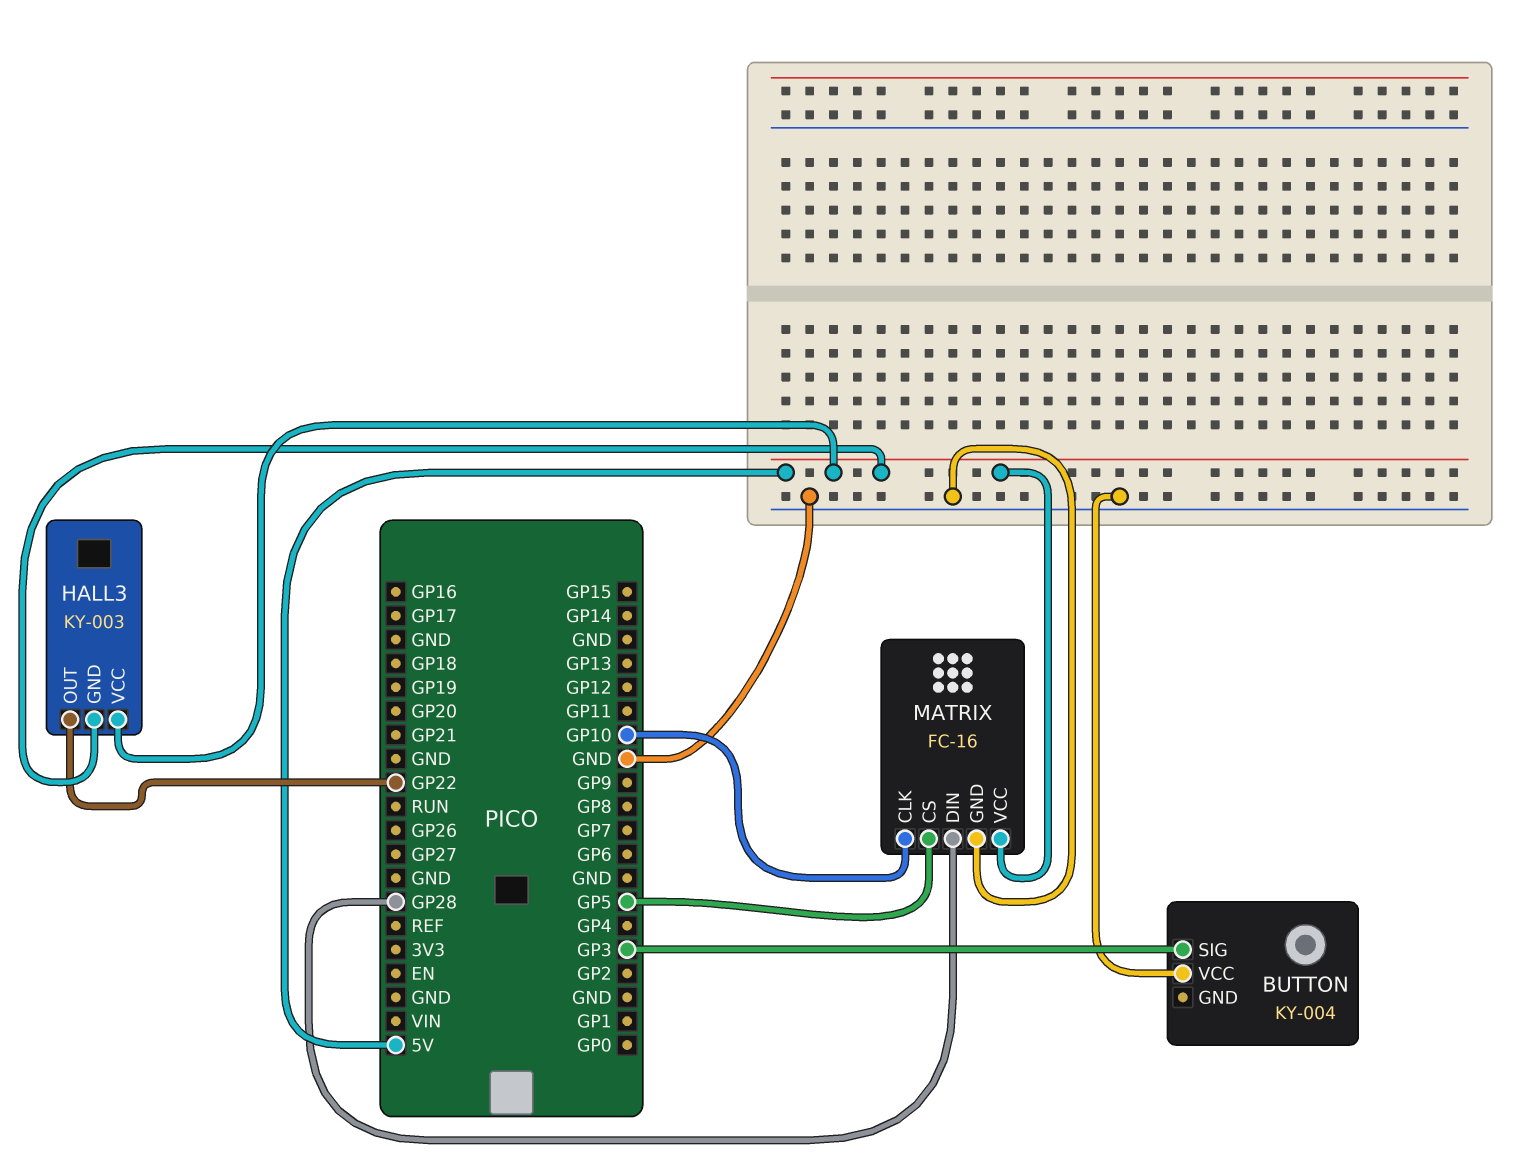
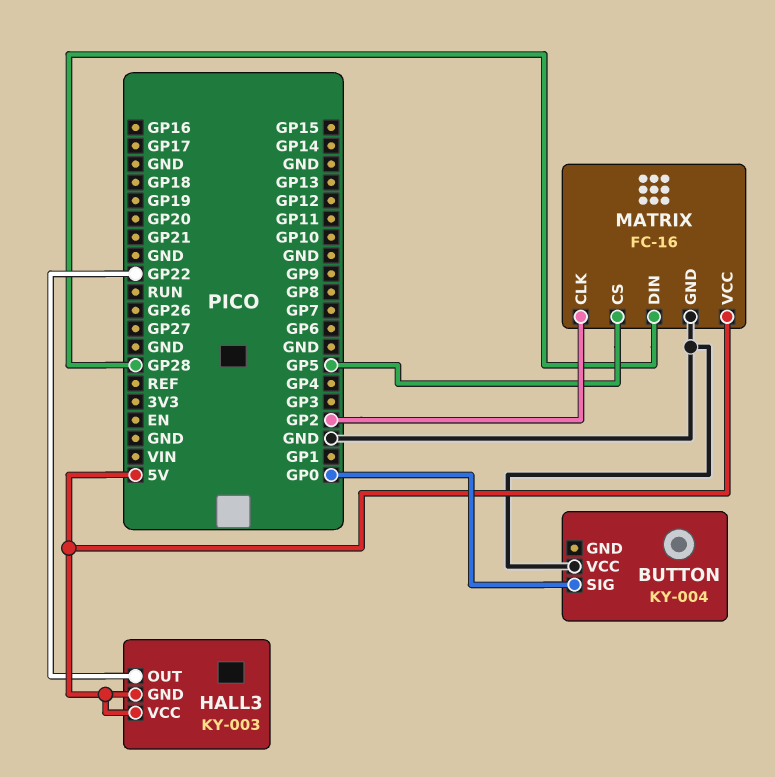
BUTTON pin SIG: GP3 -> GP0
MATRIX pin CLK: GP10 -> GP2

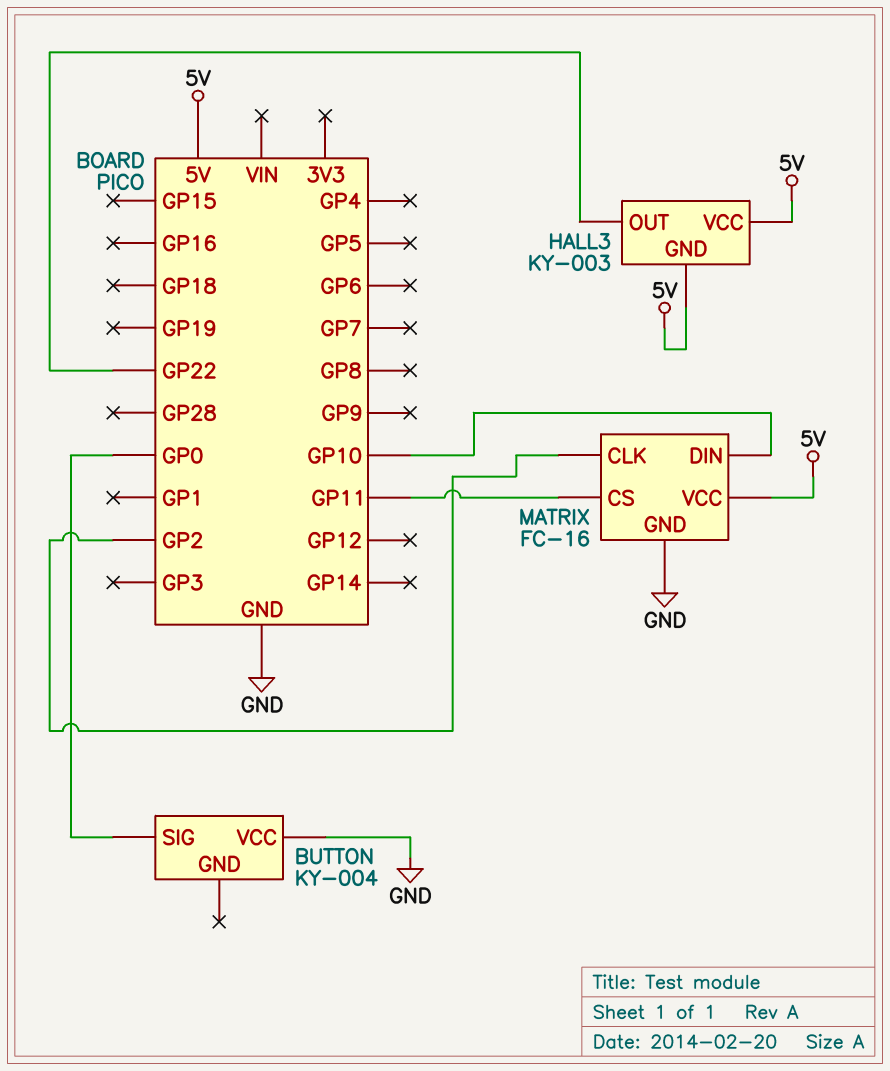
MATRIX pin CS: GP5 -> GP11
MATRIX pin DIN: GP28 -> GP10

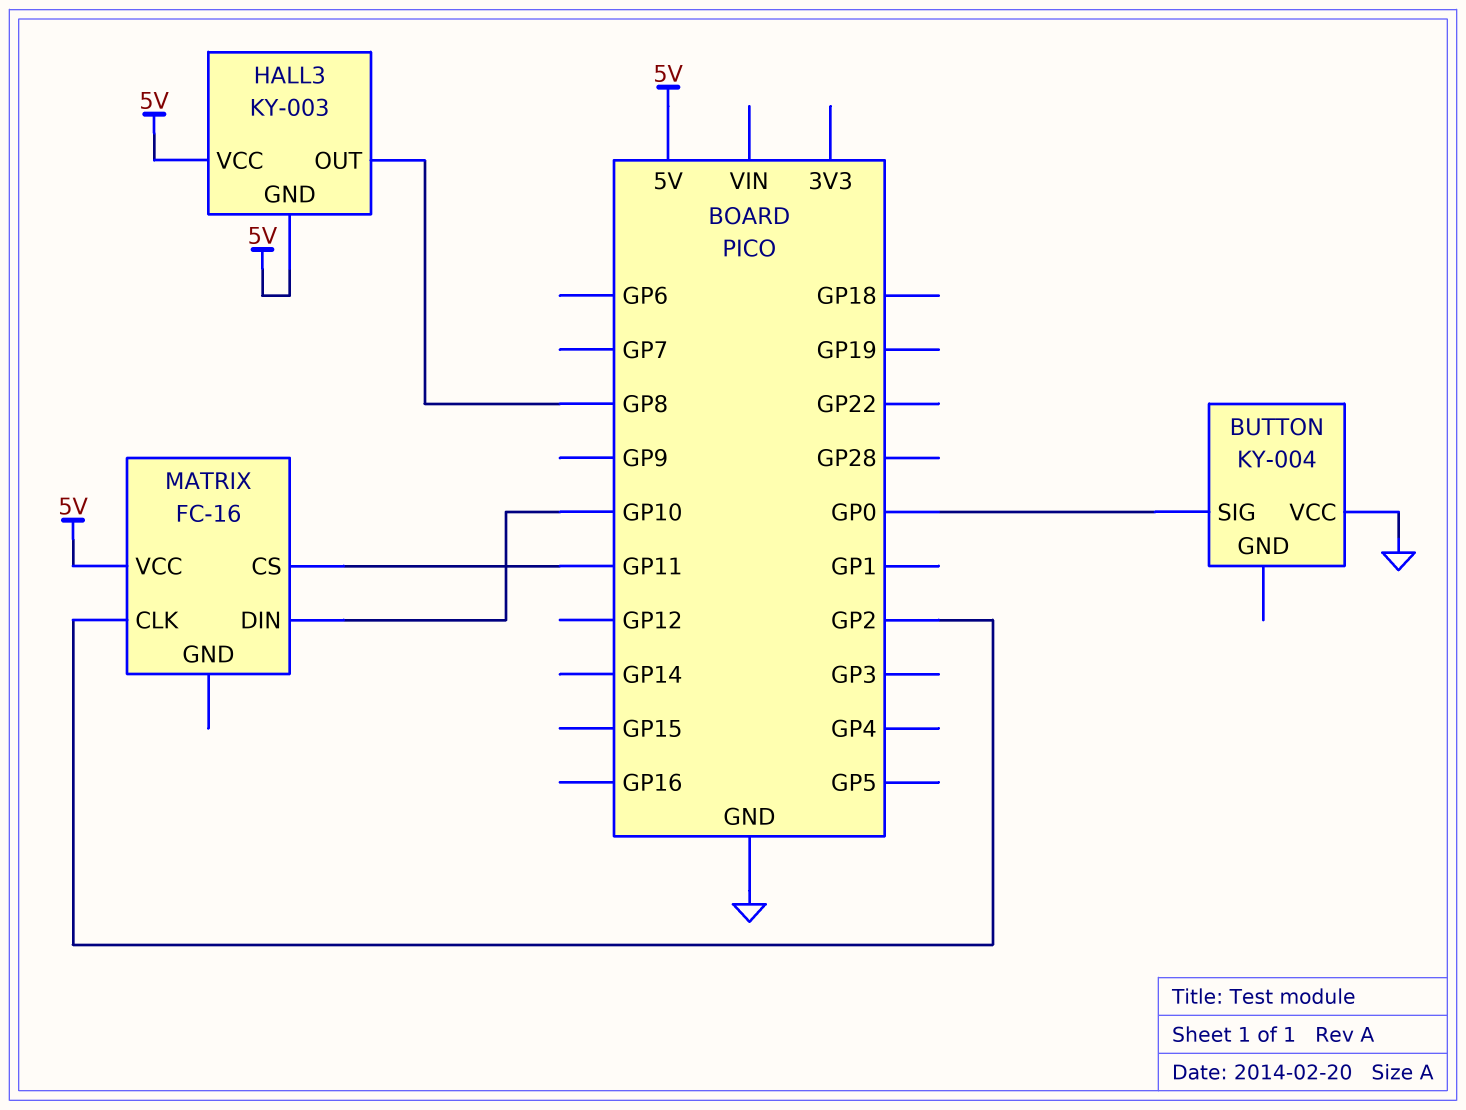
HALL3 pin OUT: GP22 -> GP8
MATRIX pin GND: GND -> none

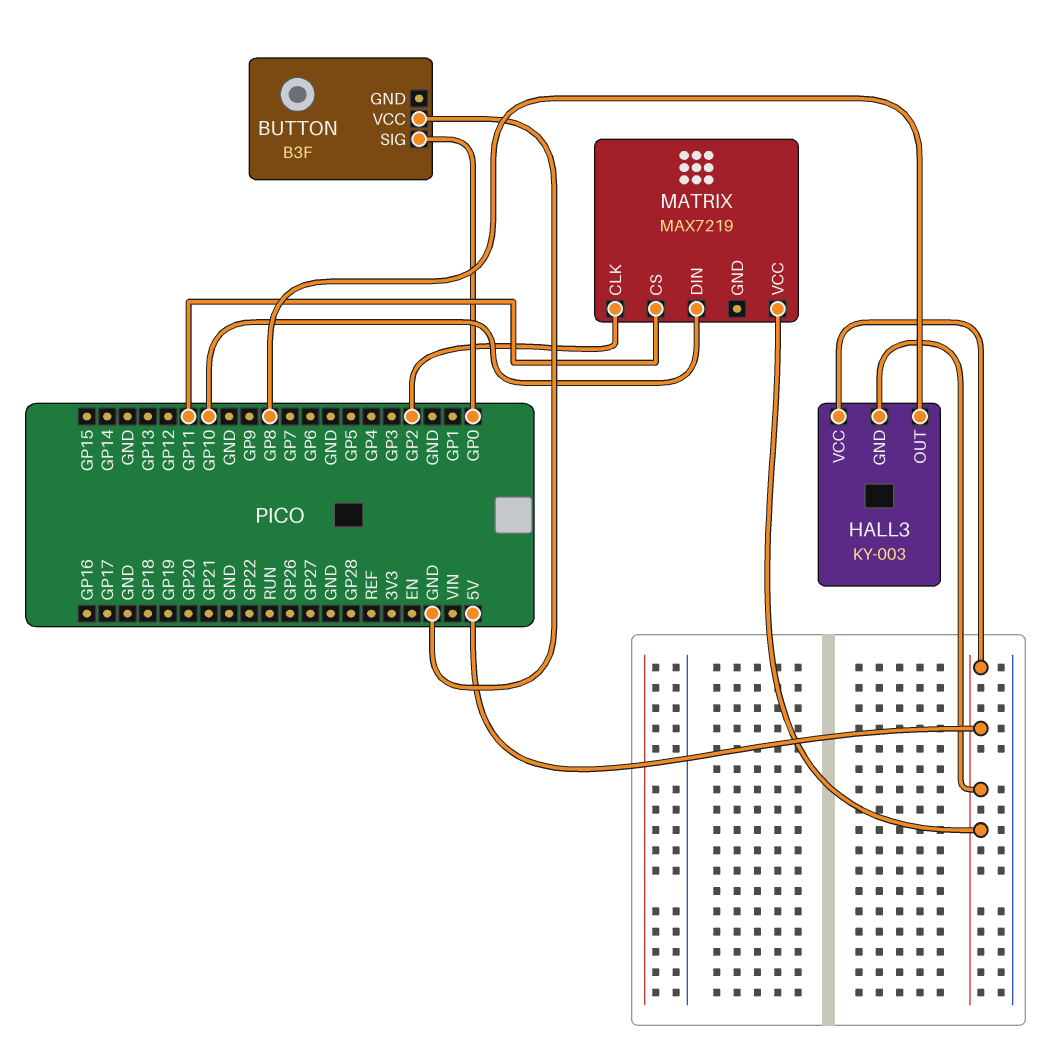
BUTTON: KY-004 -> B3F
MATRIX: FC-16 -> MAX7219

